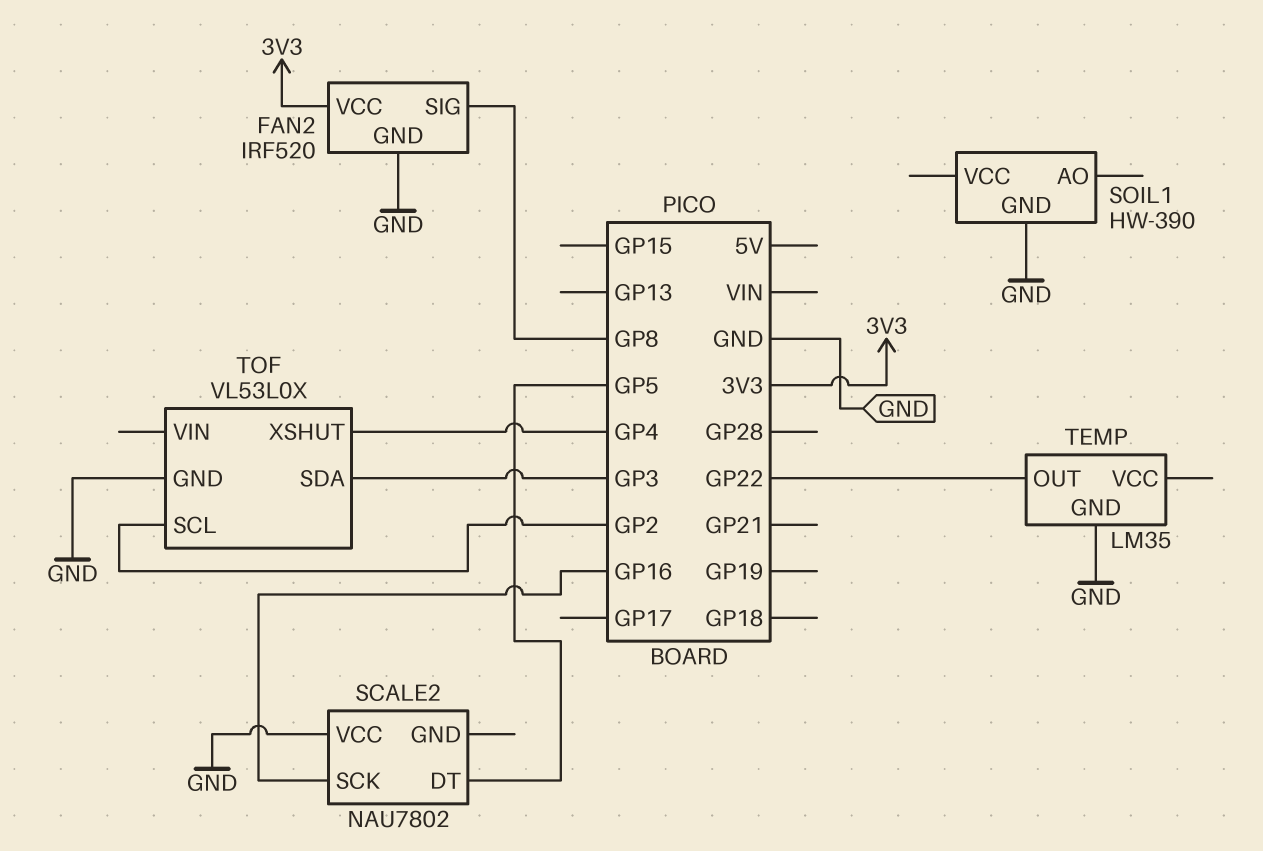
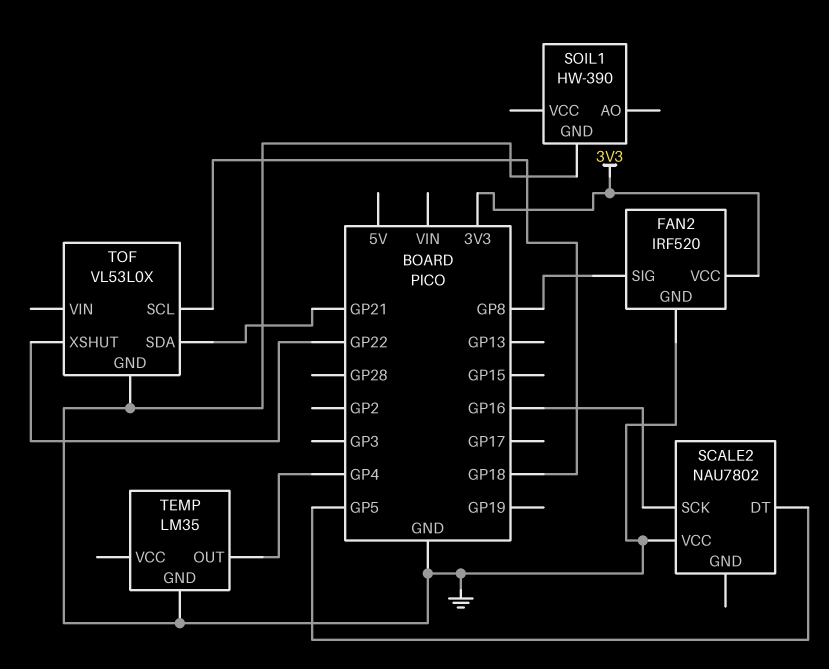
TEMP pin OUT: GP22 -> GP4
TOF pin SCL: GP2 -> GP18
TOF pin SDA: GP3 -> GP21
TOF pin XSHUT: GP4 -> GP22

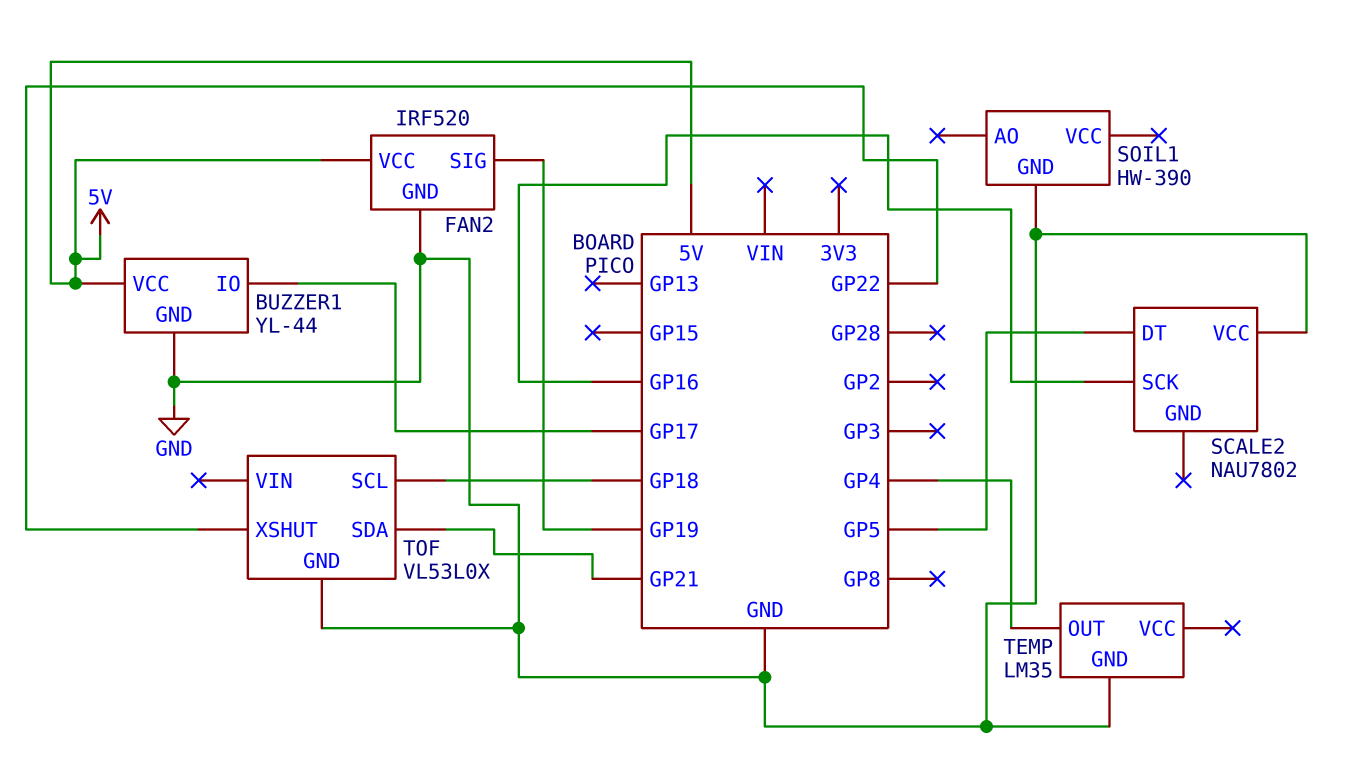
BUZZER1: none -> YL-44
BUZZER1 pin GND: none -> GND
BUZZER1 pin IO: none -> GP17
BUZZER1 pin VCC: none -> 5V
FAN2 pin SIG: GP8 -> GP19
FAN2 pin VCC: 3V3 -> 5V

